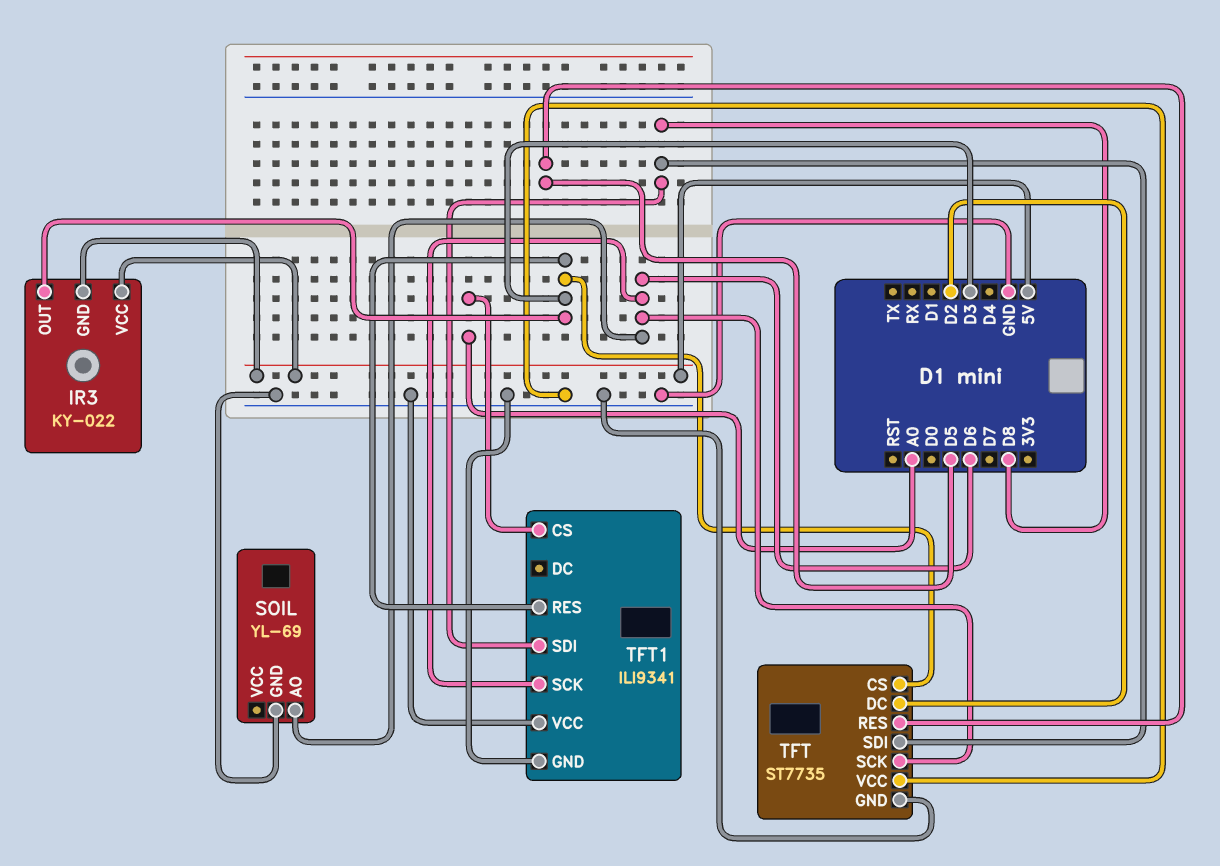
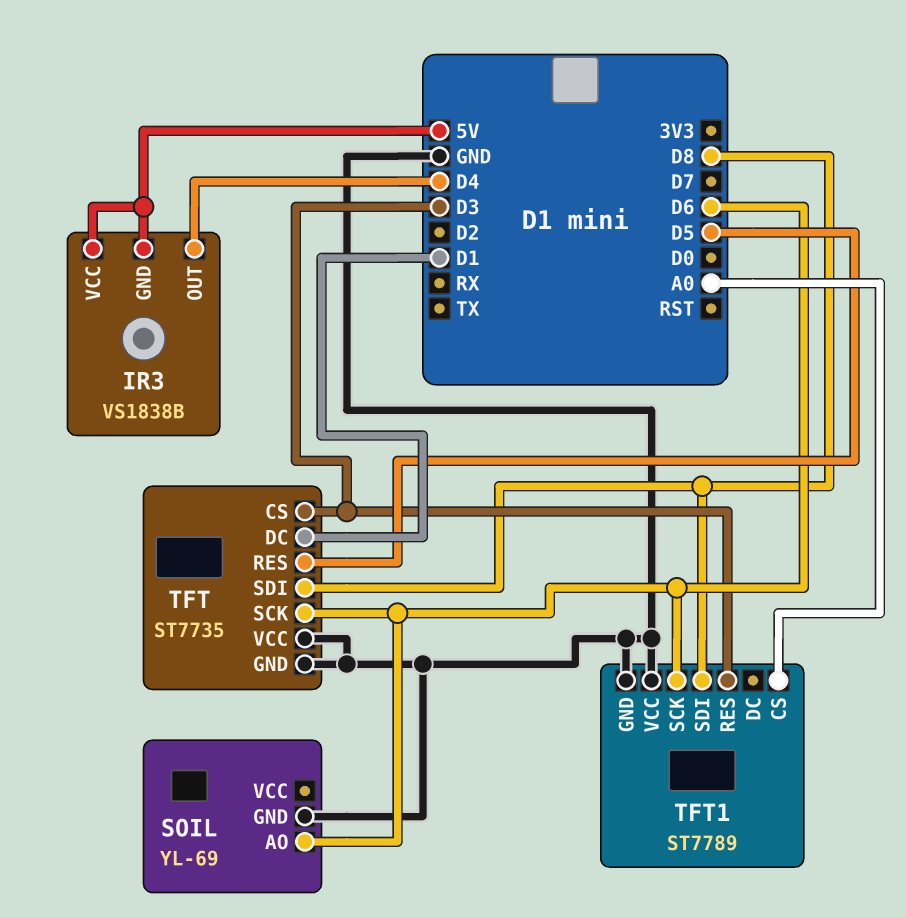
IR3: KY-022 -> VS1838B
IR3 pin OUT: D3 -> D4
TFT pin DC: D2 -> D1
TFT1: ILI9341 -> ST7789

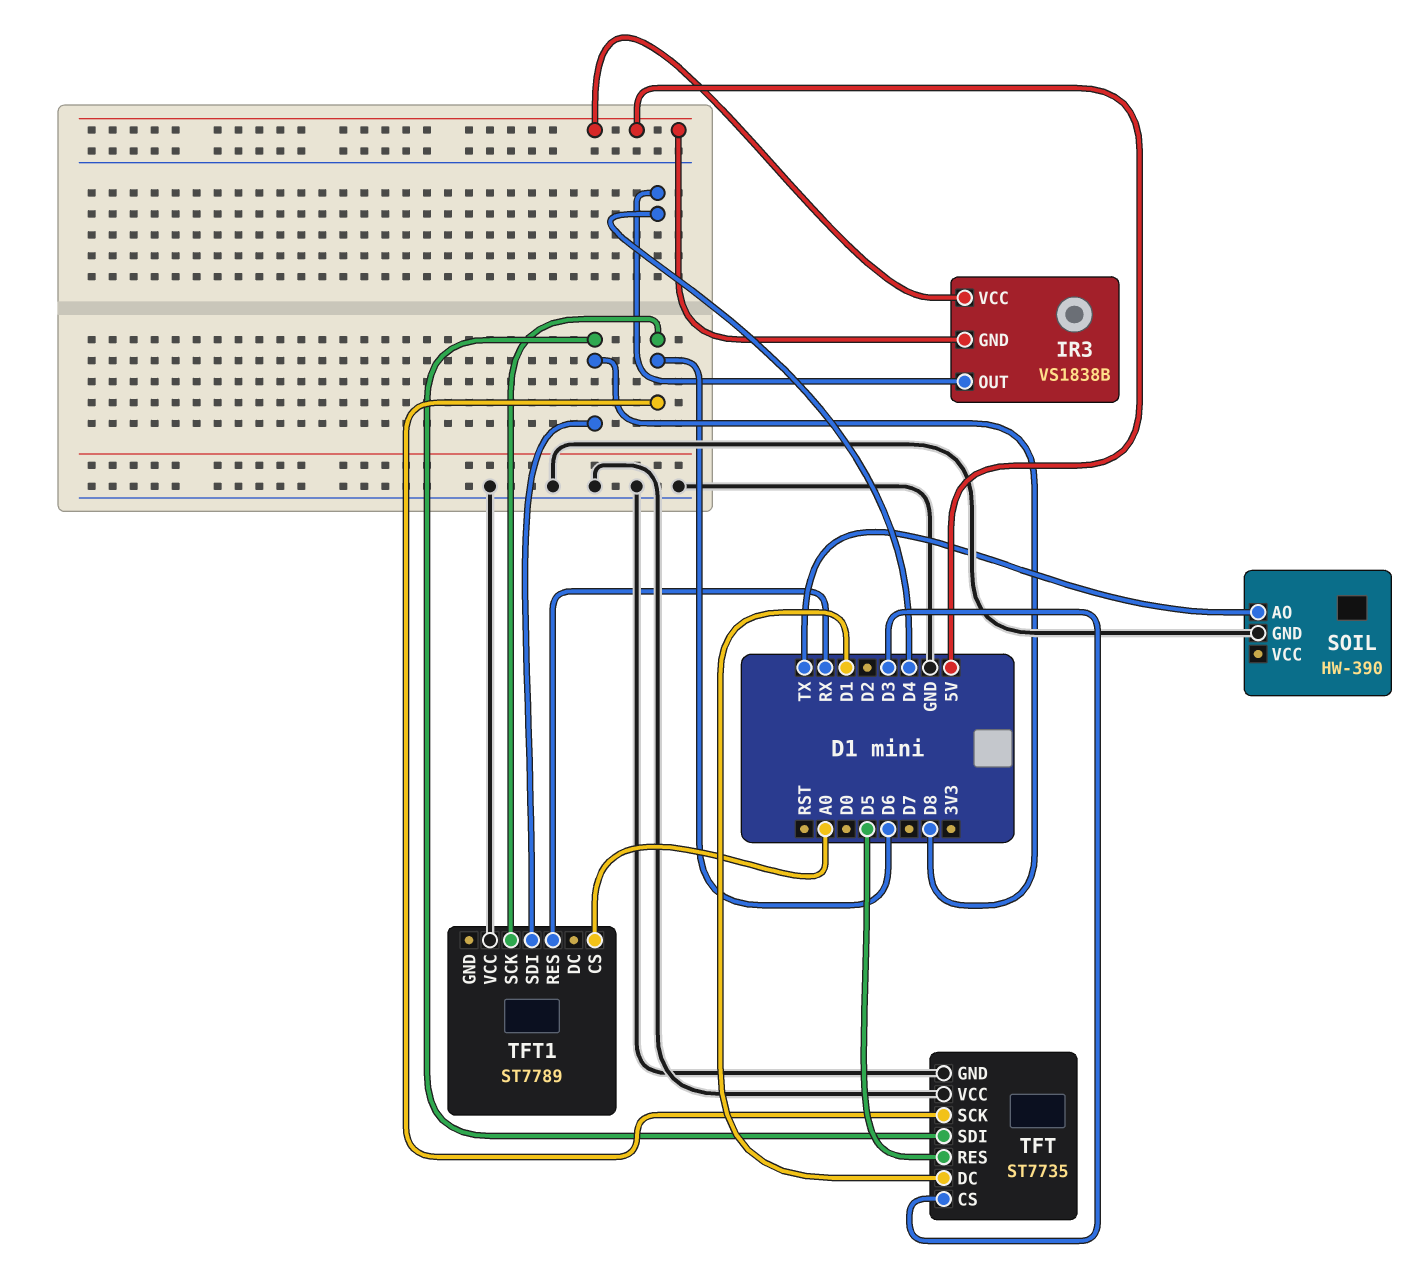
SOIL: YL-69 -> HW-390
SOIL pin AO: D6 -> TX
TFT1 pin GND: GND -> none
TFT1 pin RES: D3 -> RX

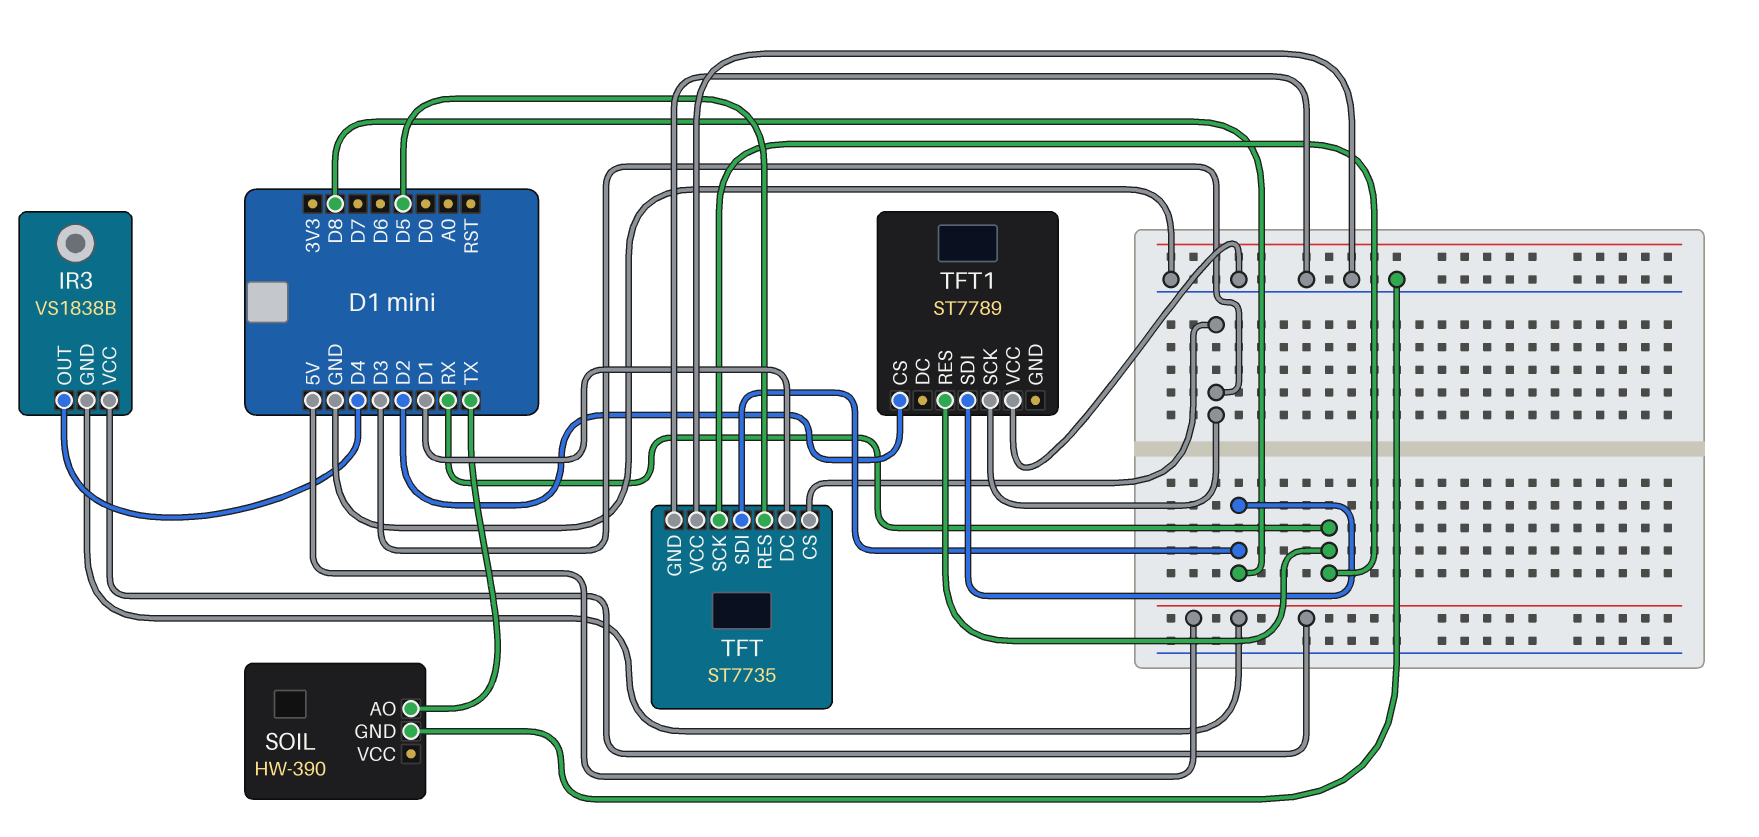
TFT pin SCK: D6 -> RX
TFT1 pin CS: A0 -> D2
TFT1 pin SCK: D6 -> D3

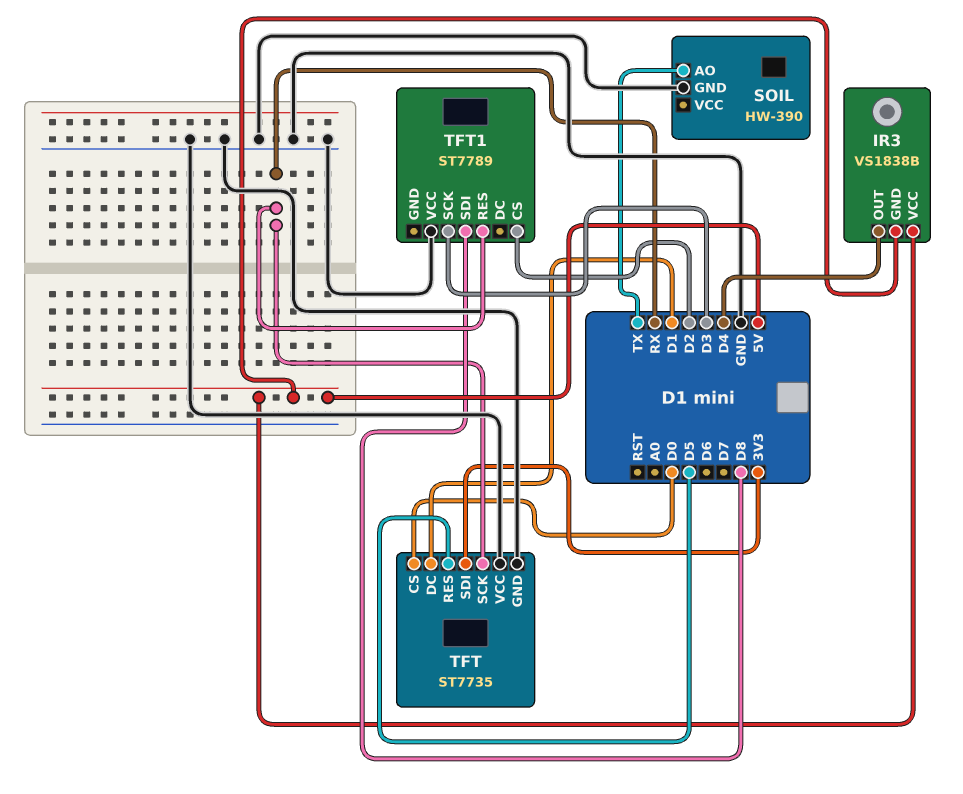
TFT pin CS: D3 -> D0
TFT pin SDI: D8 -> 3V3

